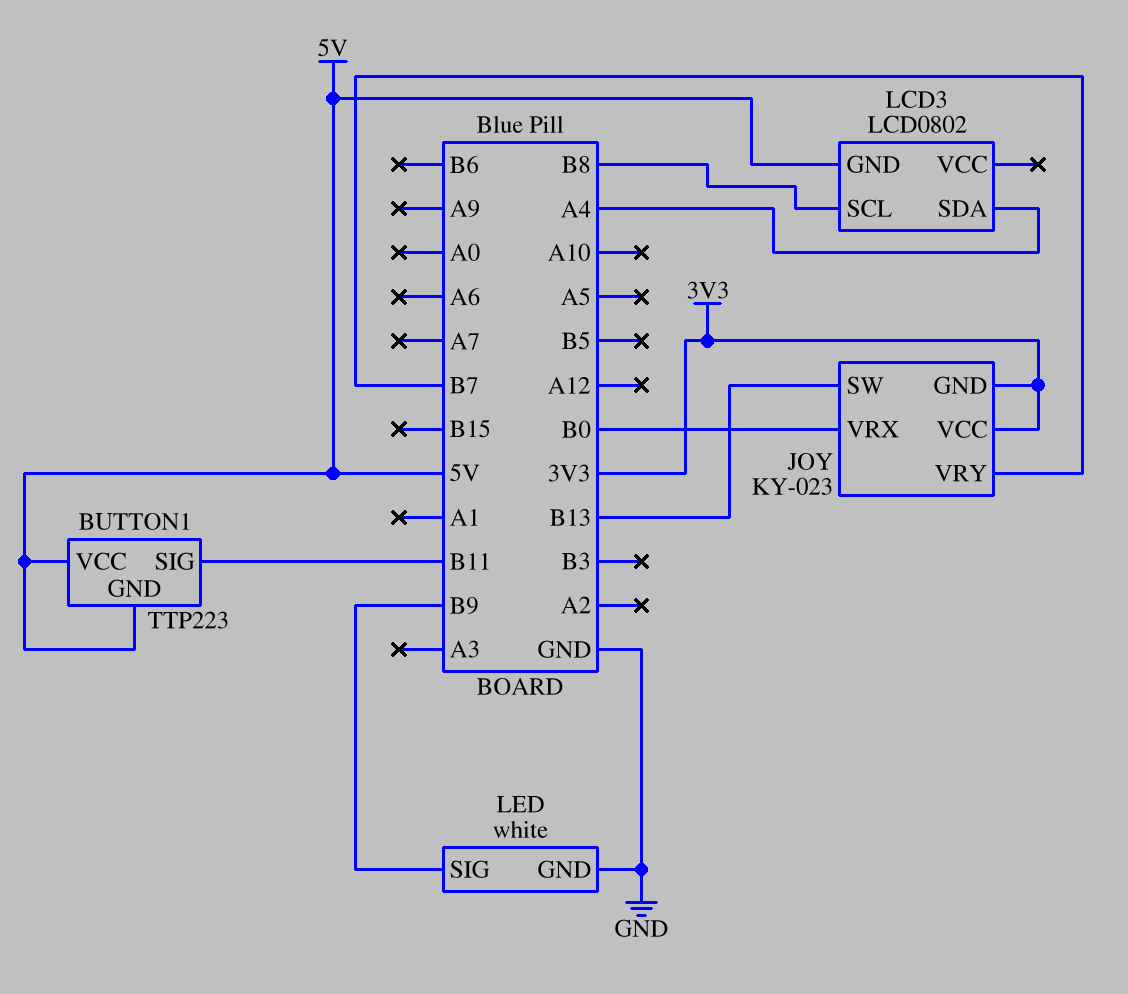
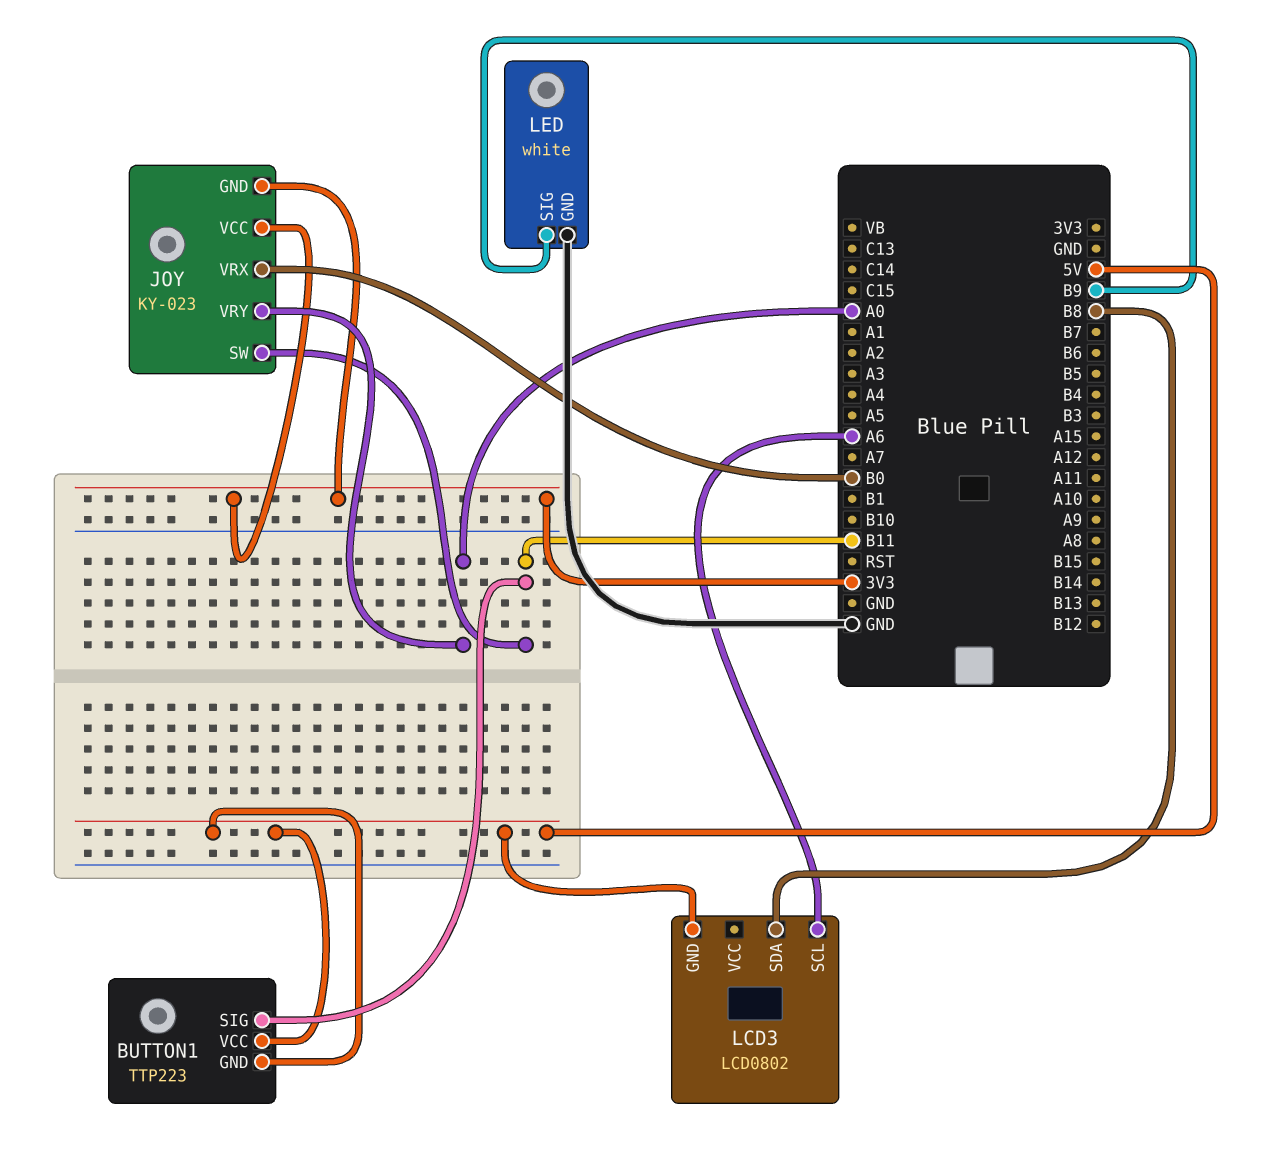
JOY pin SW: B13 -> B11
JOY pin VRY: B7 -> A0
LCD3 pin SCL: B8 -> A6
LCD3 pin SDA: A4 -> B8

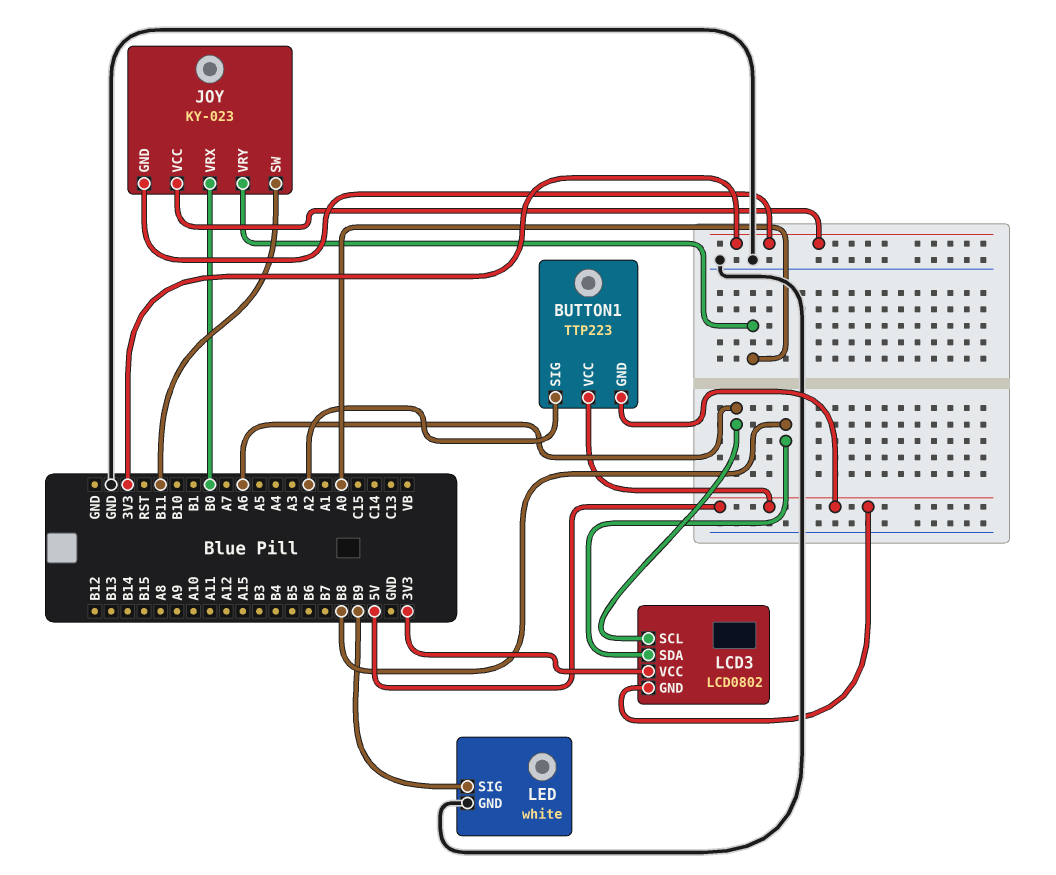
BUTTON1 pin SIG: B11 -> A2
LCD3 pin VCC: none -> 3V3

